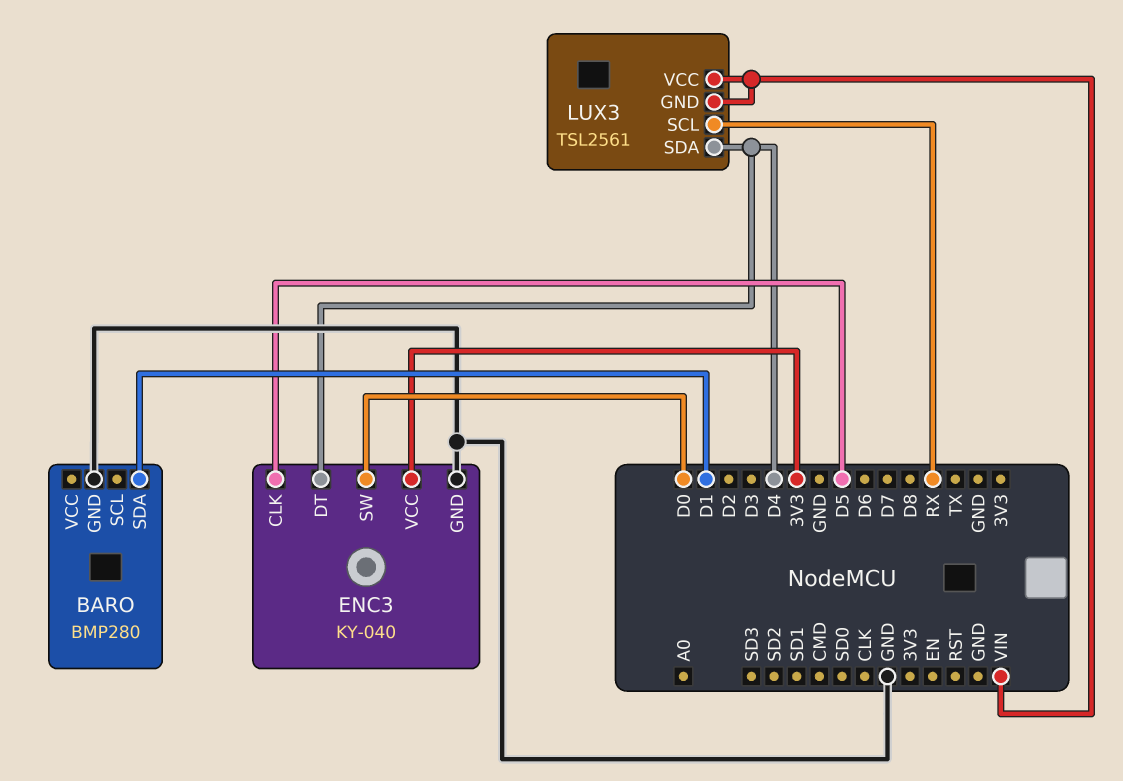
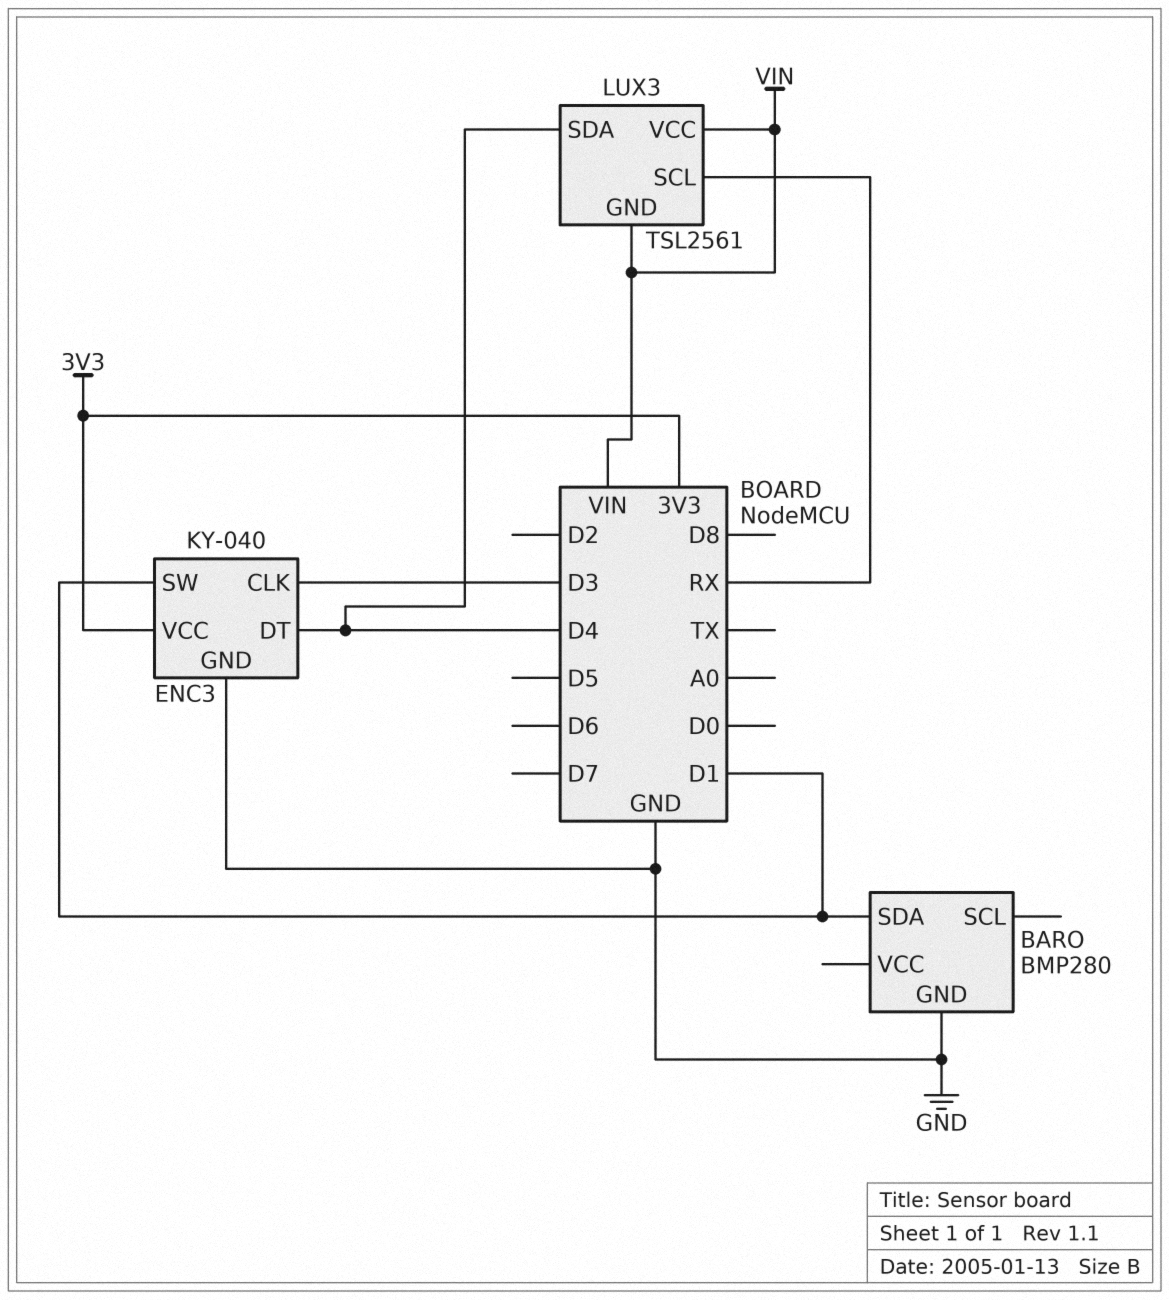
ENC3 pin CLK: D5 -> D3
ENC3 pin SW: D0 -> D1

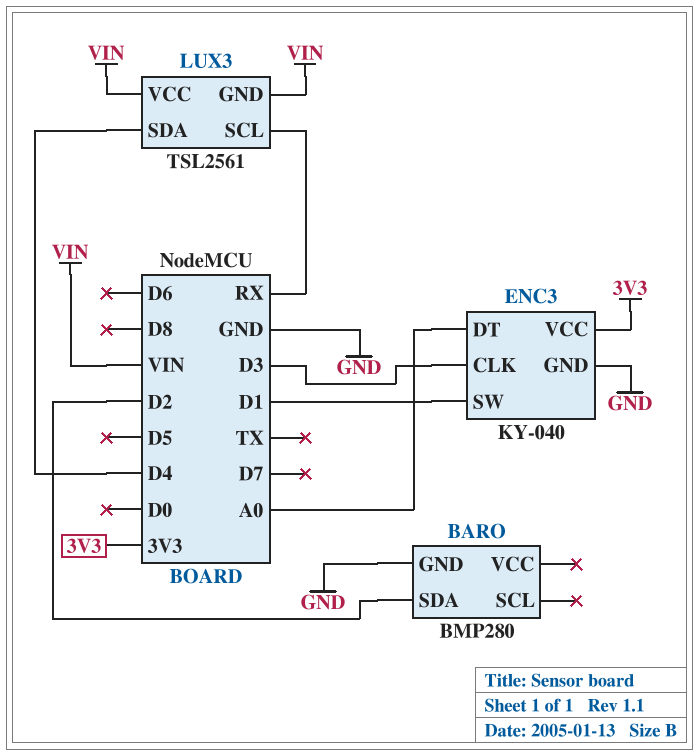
BARO pin SDA: D1 -> D2
ENC3 pin DT: D4 -> A0

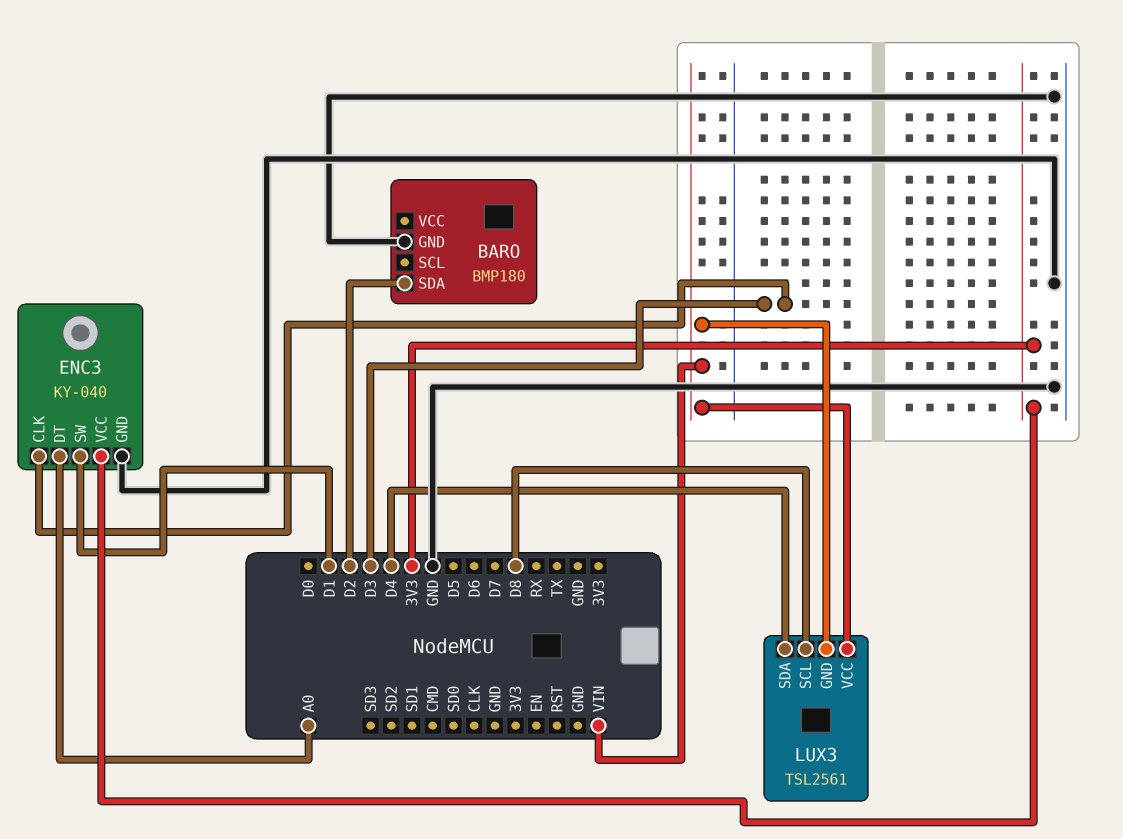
BARO: BMP280 -> BMP180
LUX3 pin SCL: RX -> D8

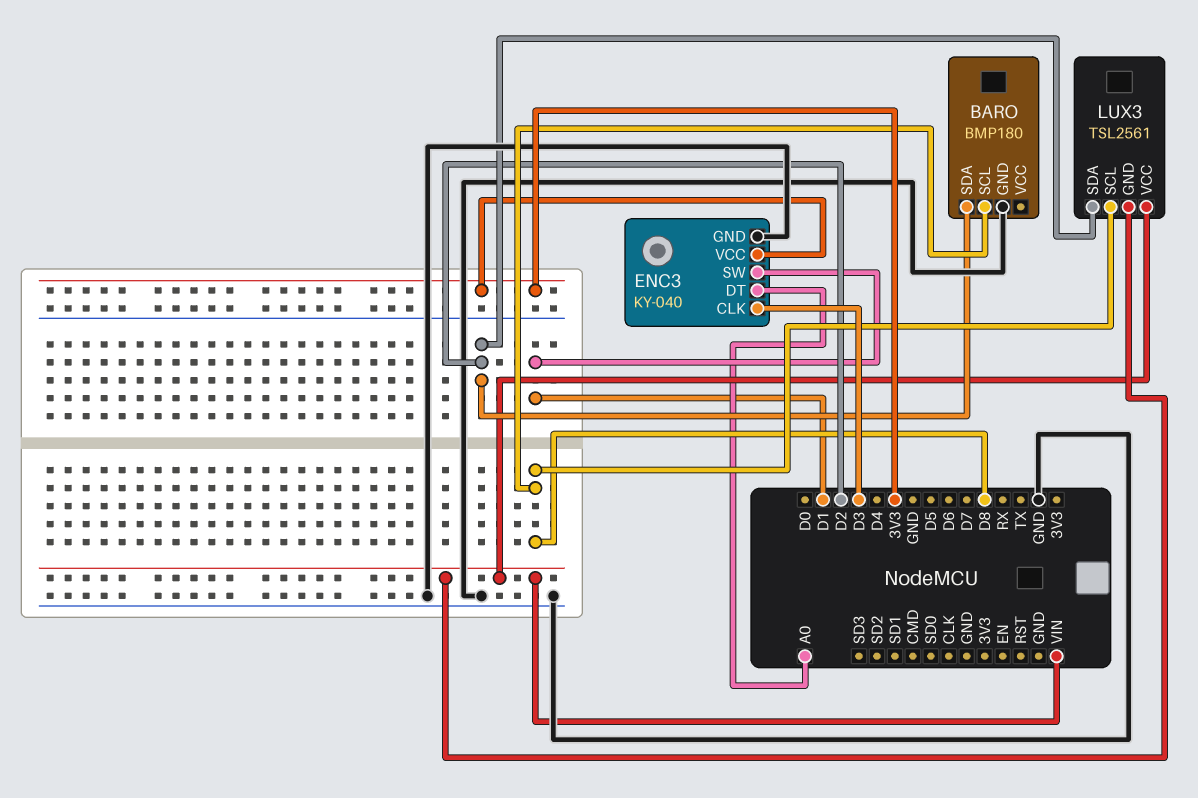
BARO pin SCL: none -> D8
LUX3 pin SDA: D4 -> D2

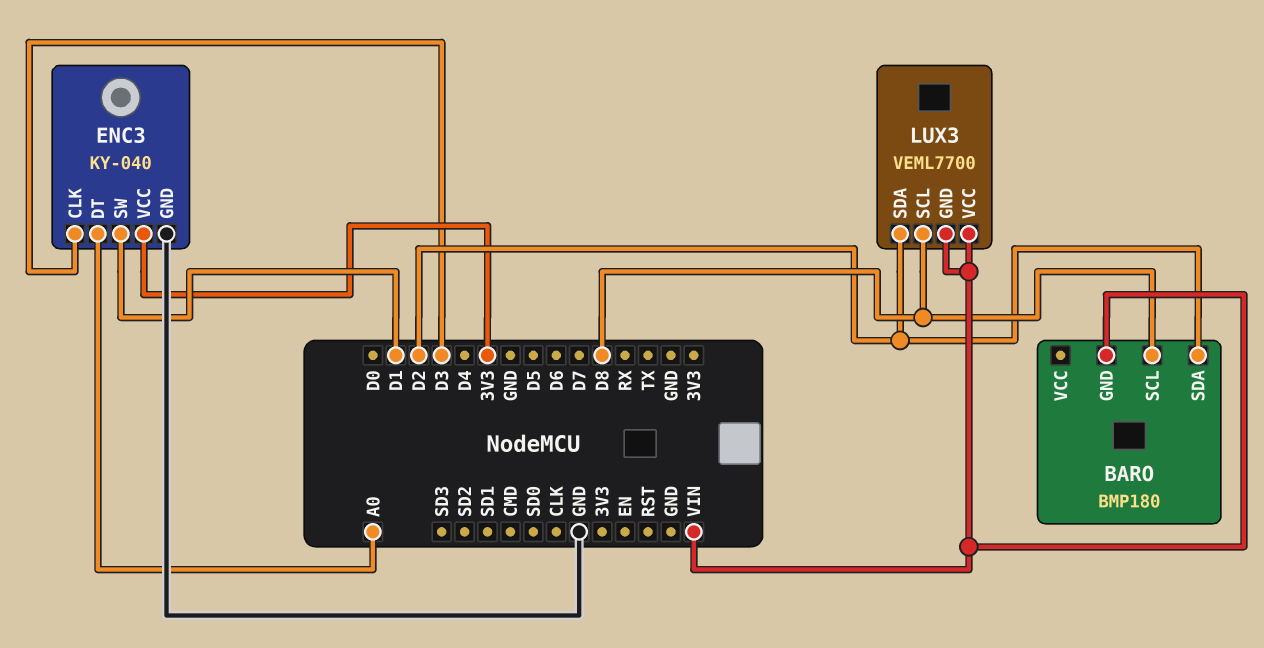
BARO pin GND: GND -> VIN
LUX3: TSL2561 -> VEML7700

